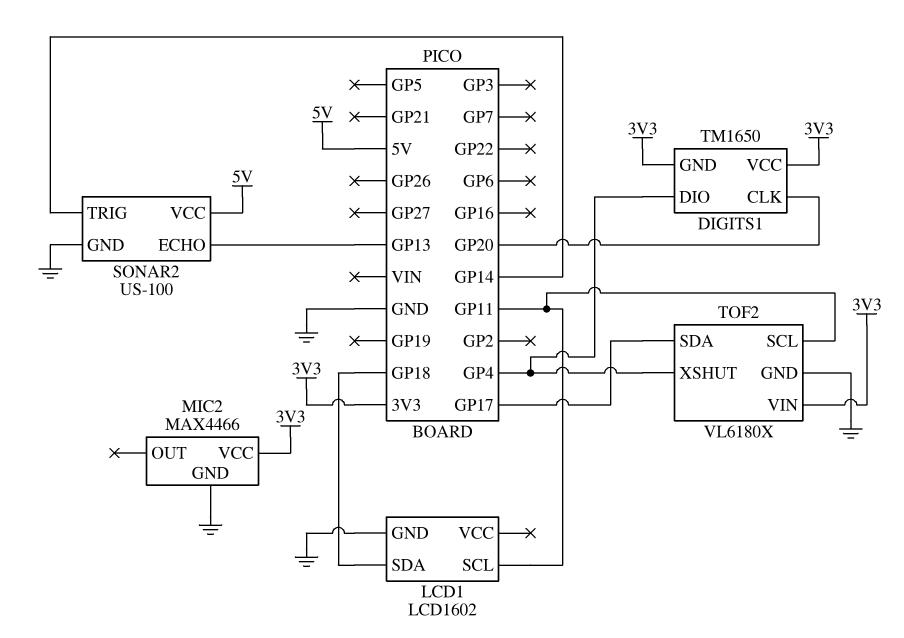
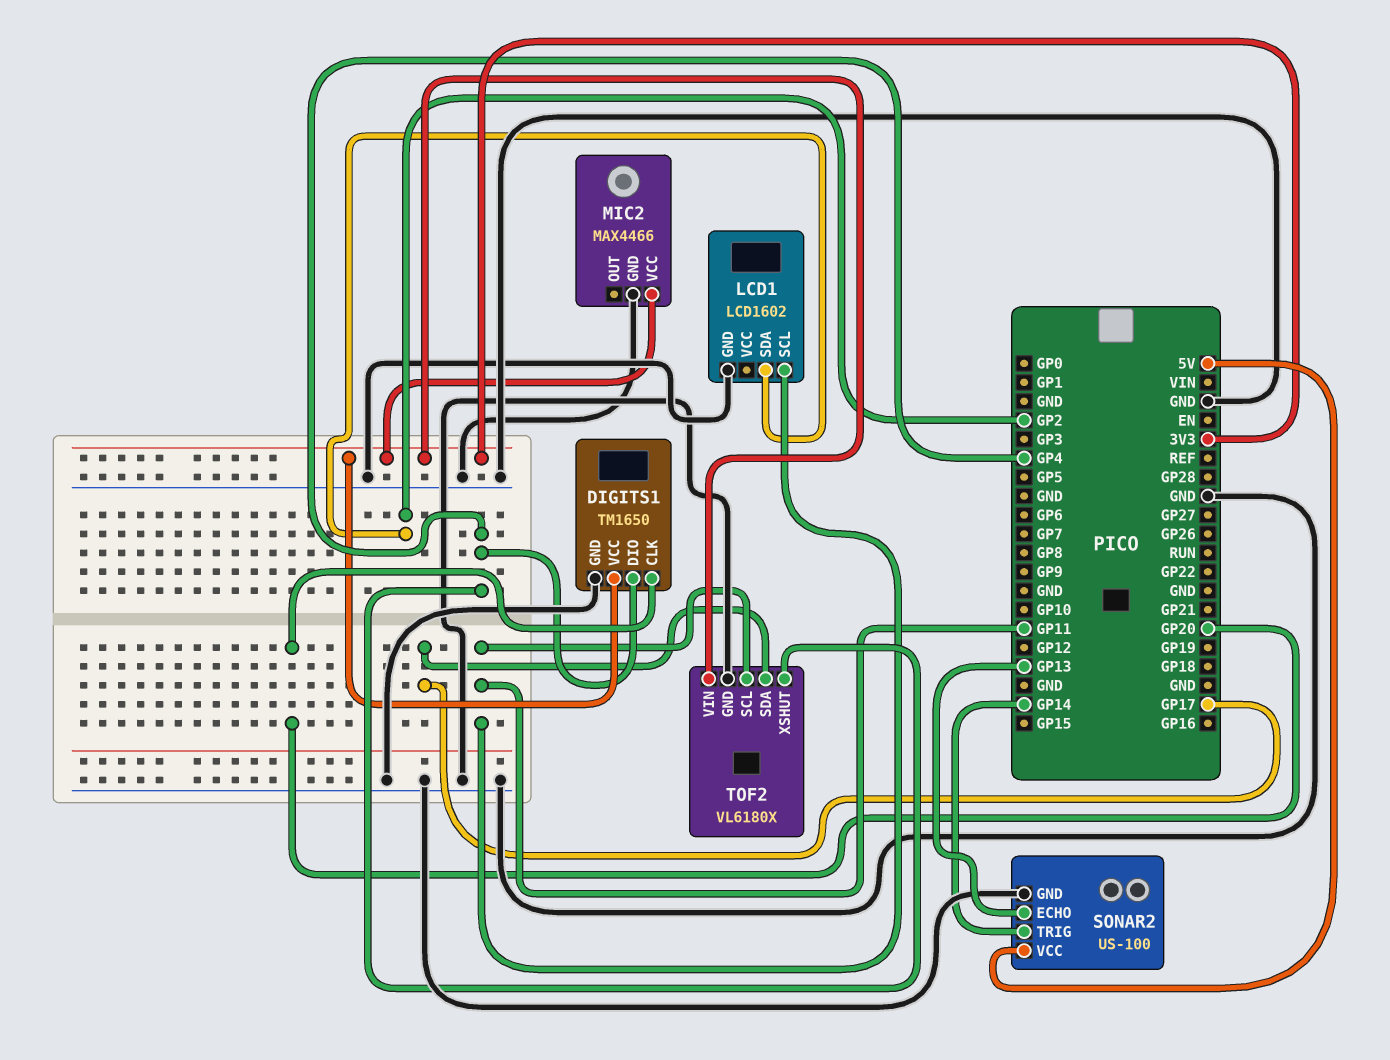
DIGITS1 pin GND: 3V3 -> GND
LCD1 pin SDA: GP18 -> GP2

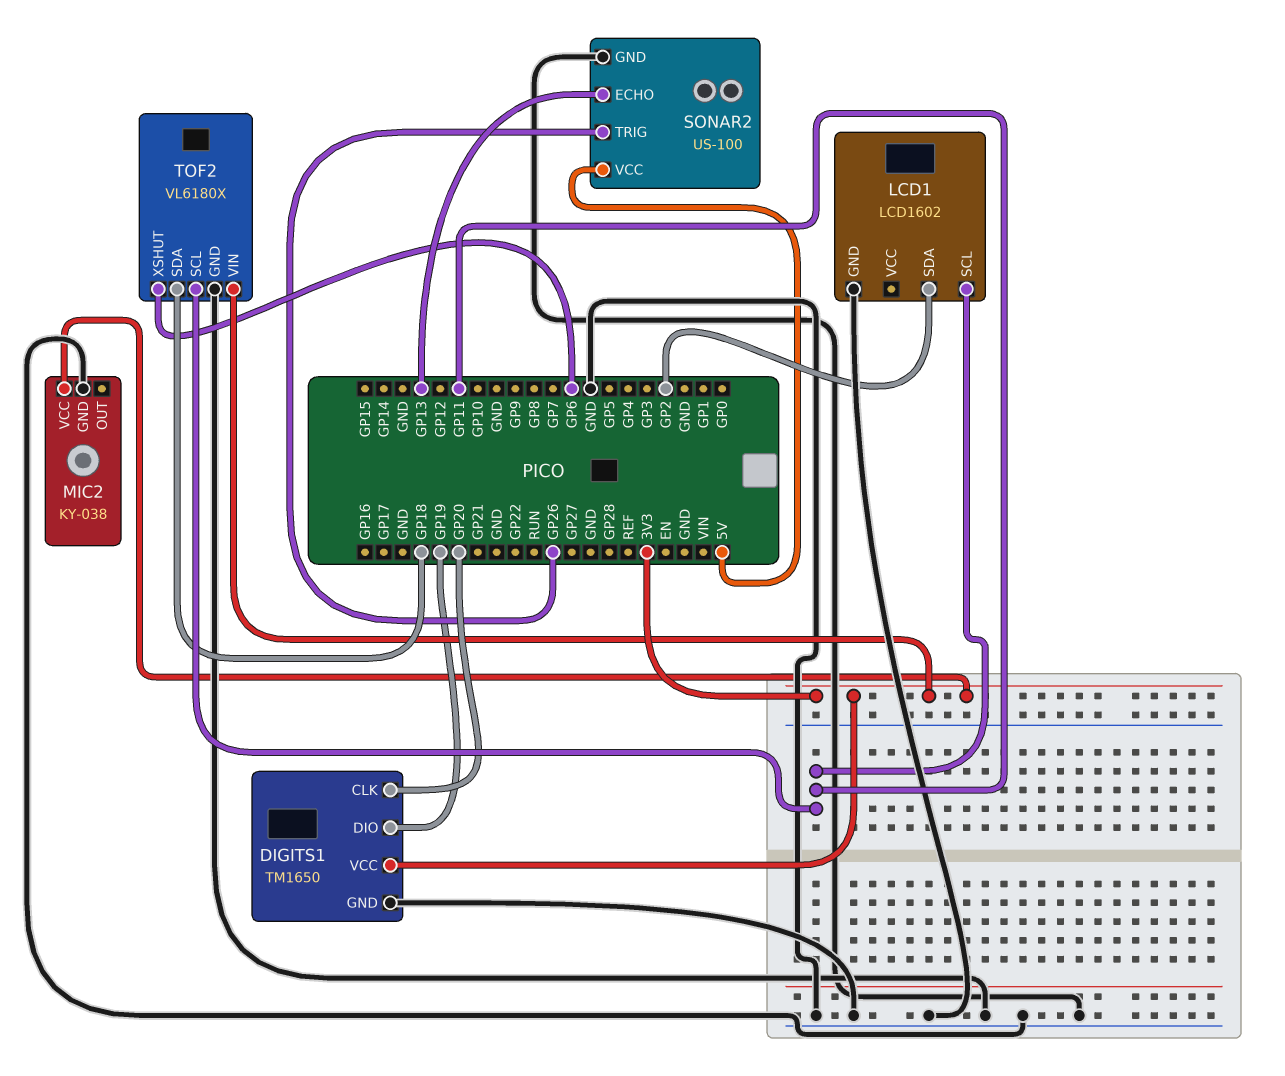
DIGITS1 pin DIO: GP4 -> GP19
MIC2: MAX4466 -> KY-038
SONAR2 pin TRIG: GP14 -> GP26
TOF2 pin SDA: GP17 -> GP18
TOF2 pin XSHUT: GP4 -> GP6

